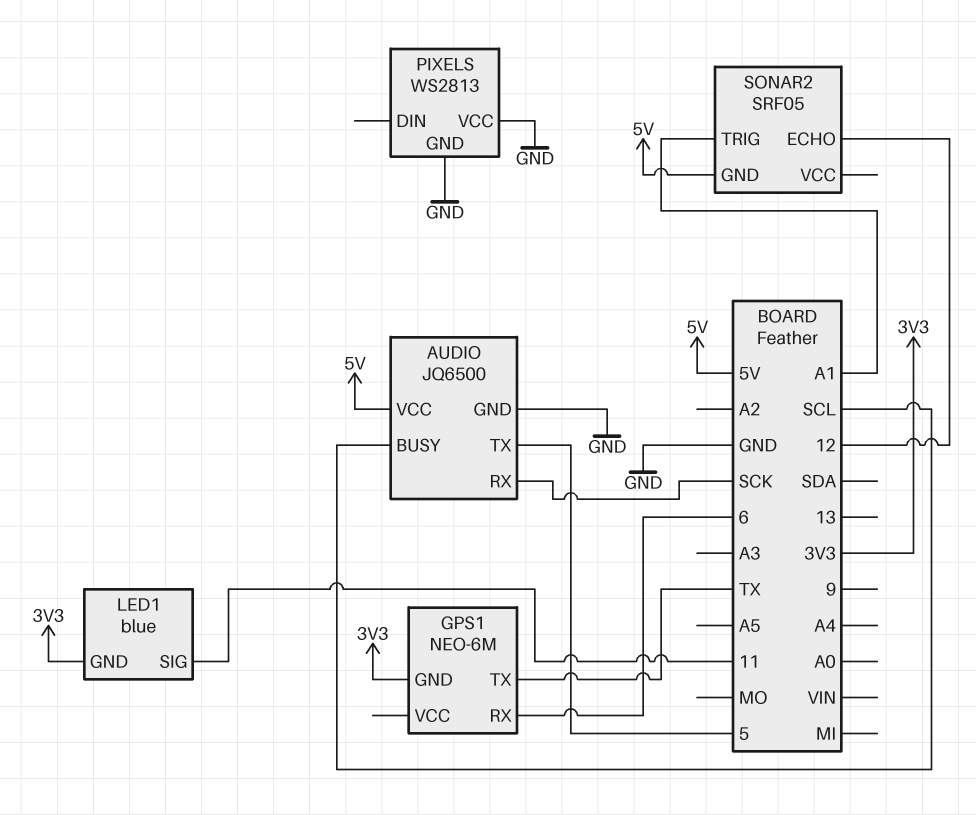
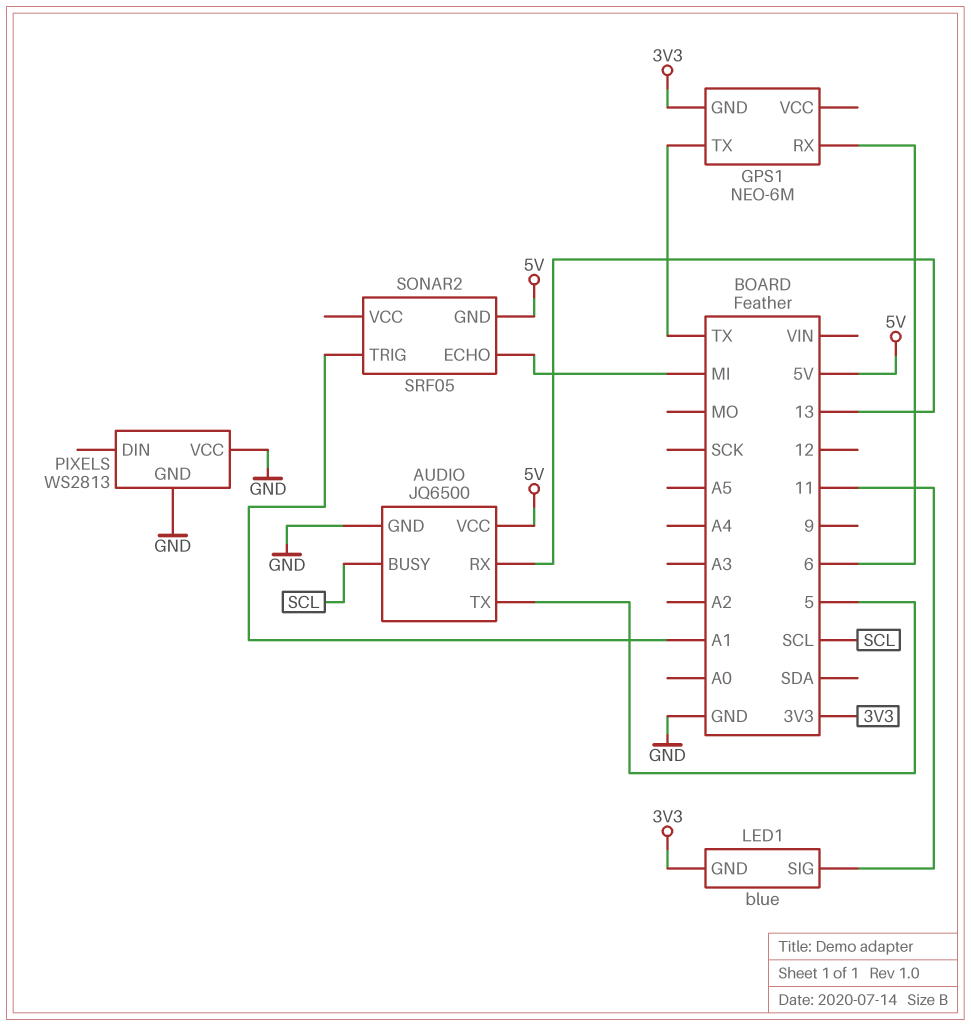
AUDIO pin RX: SCK -> 13
SONAR2 pin ECHO: 12 -> MI

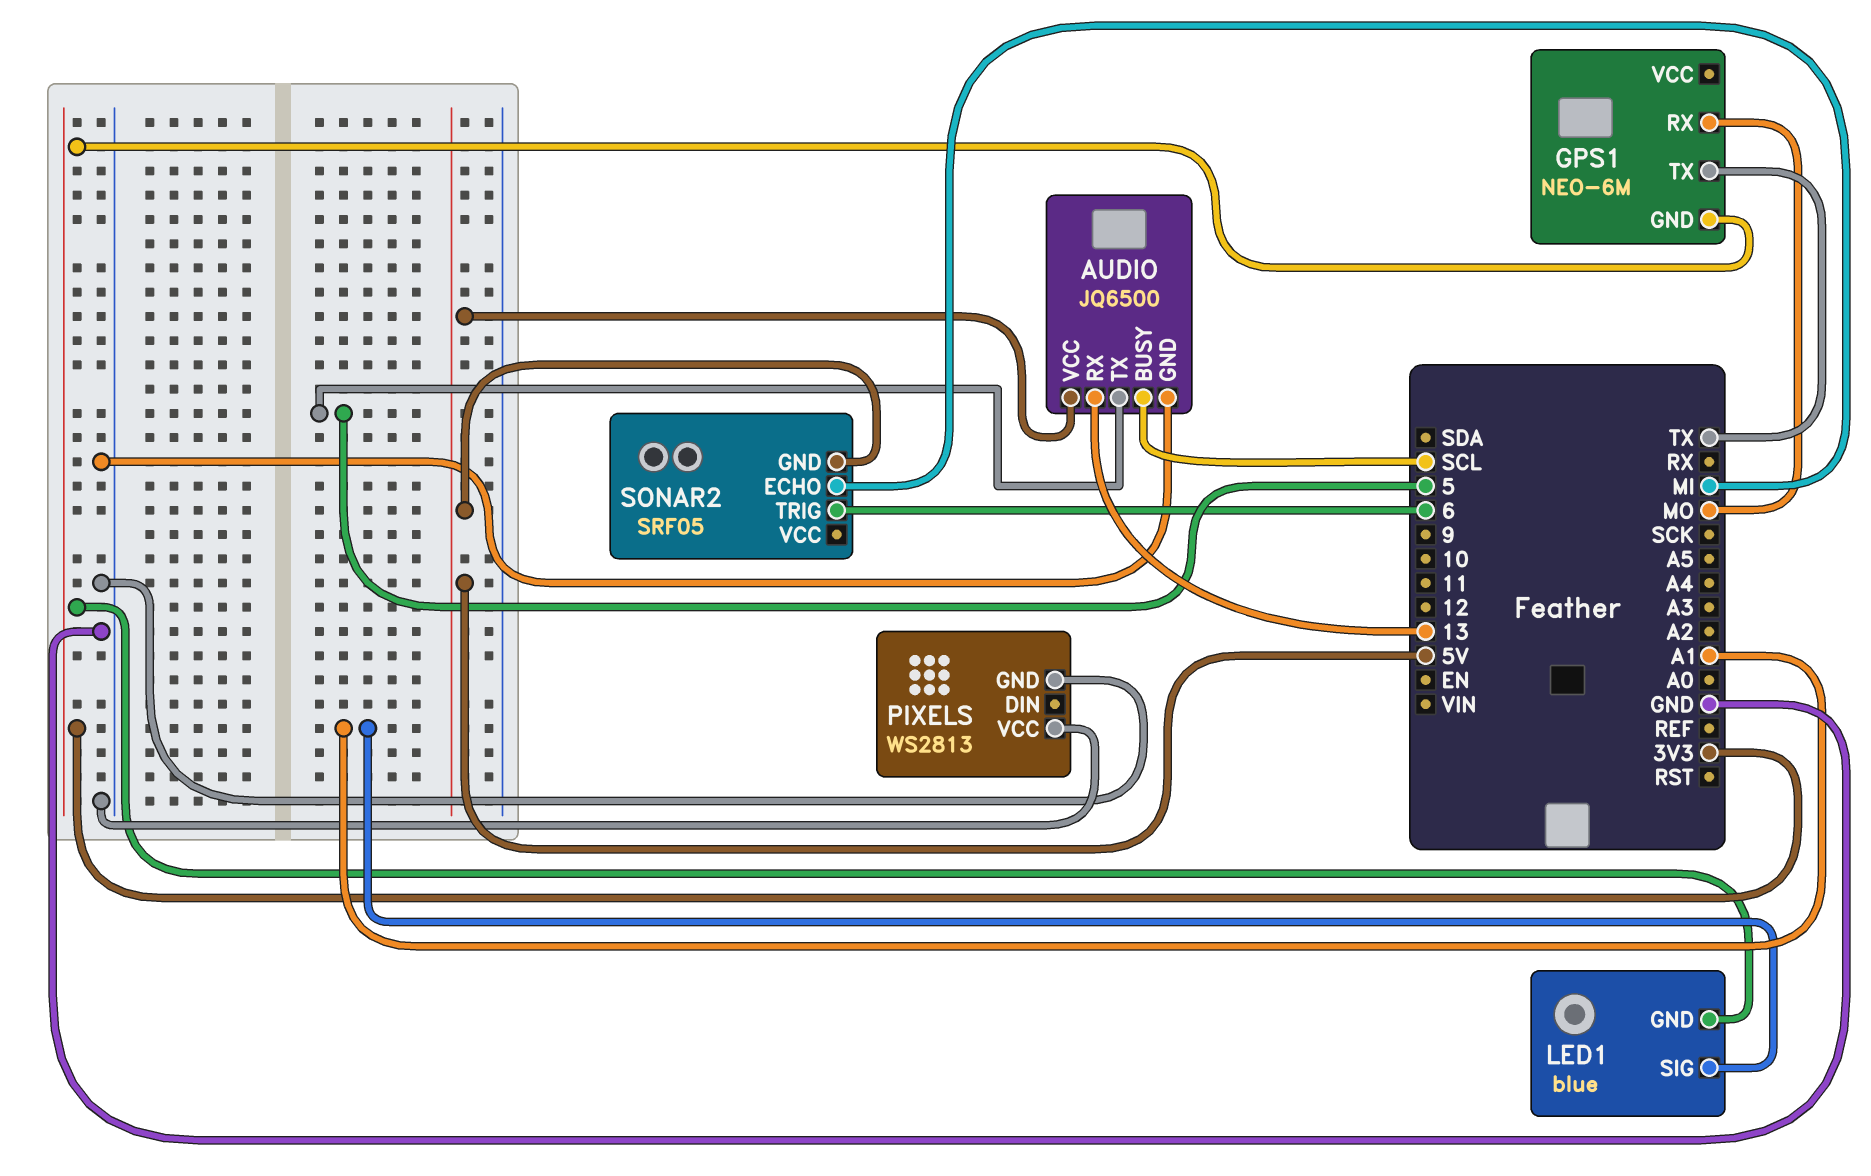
GPS1 pin RX: 6 -> MO
LED1 pin SIG: 11 -> A1
SONAR2 pin TRIG: A1 -> 6

